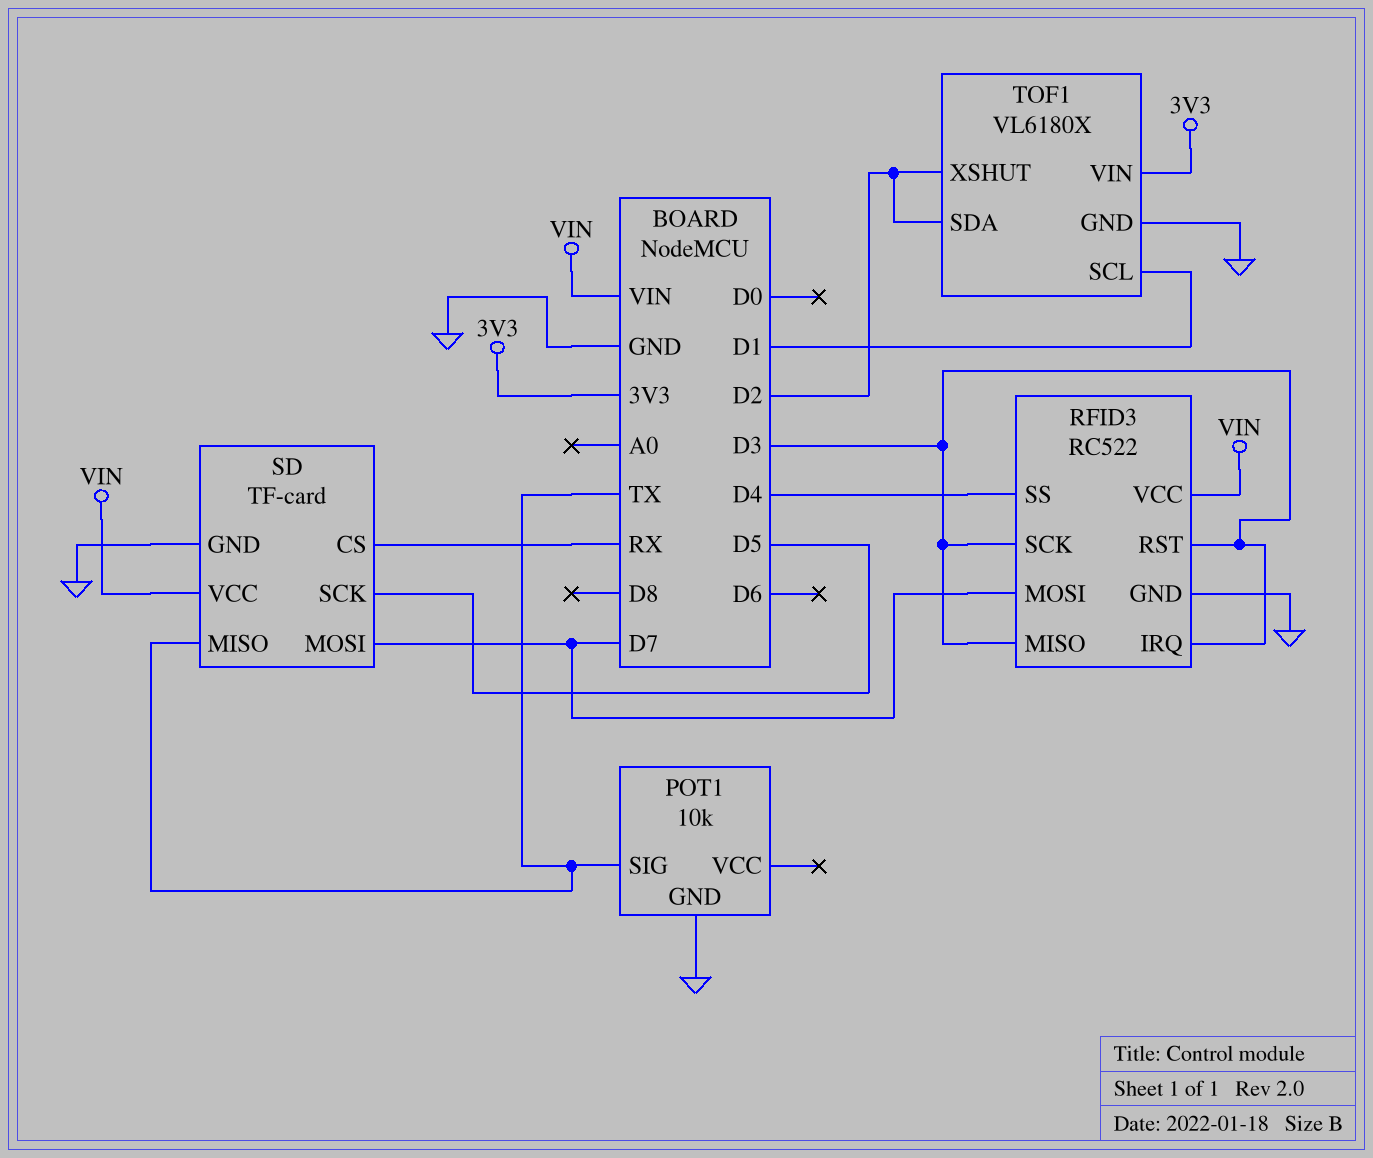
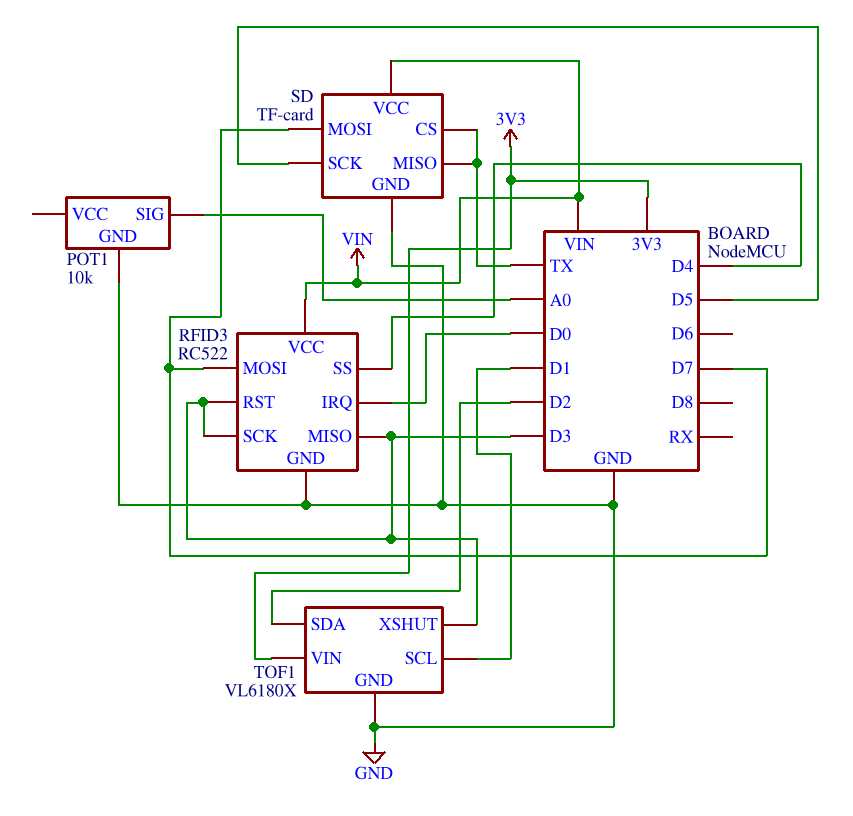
POT1 pin SIG: TX -> A0
RFID3 pin IRQ: D3 -> D0
SD pin CS: RX -> TX
TOF1 pin XSHUT: D2 -> D3

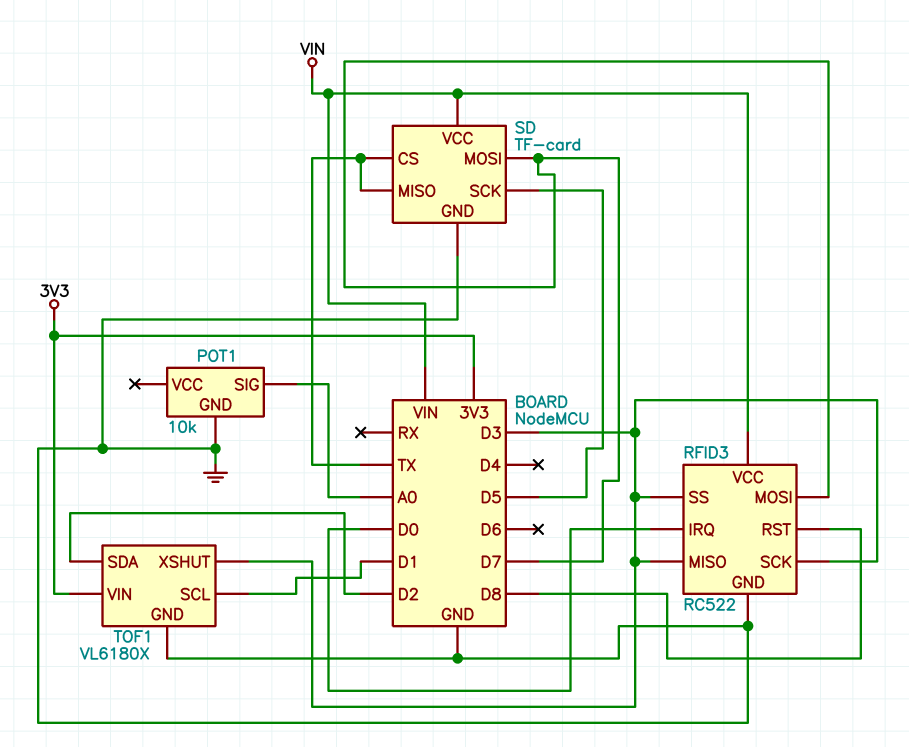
RFID3 pin RST: D3 -> D8
RFID3 pin SS: D4 -> D3

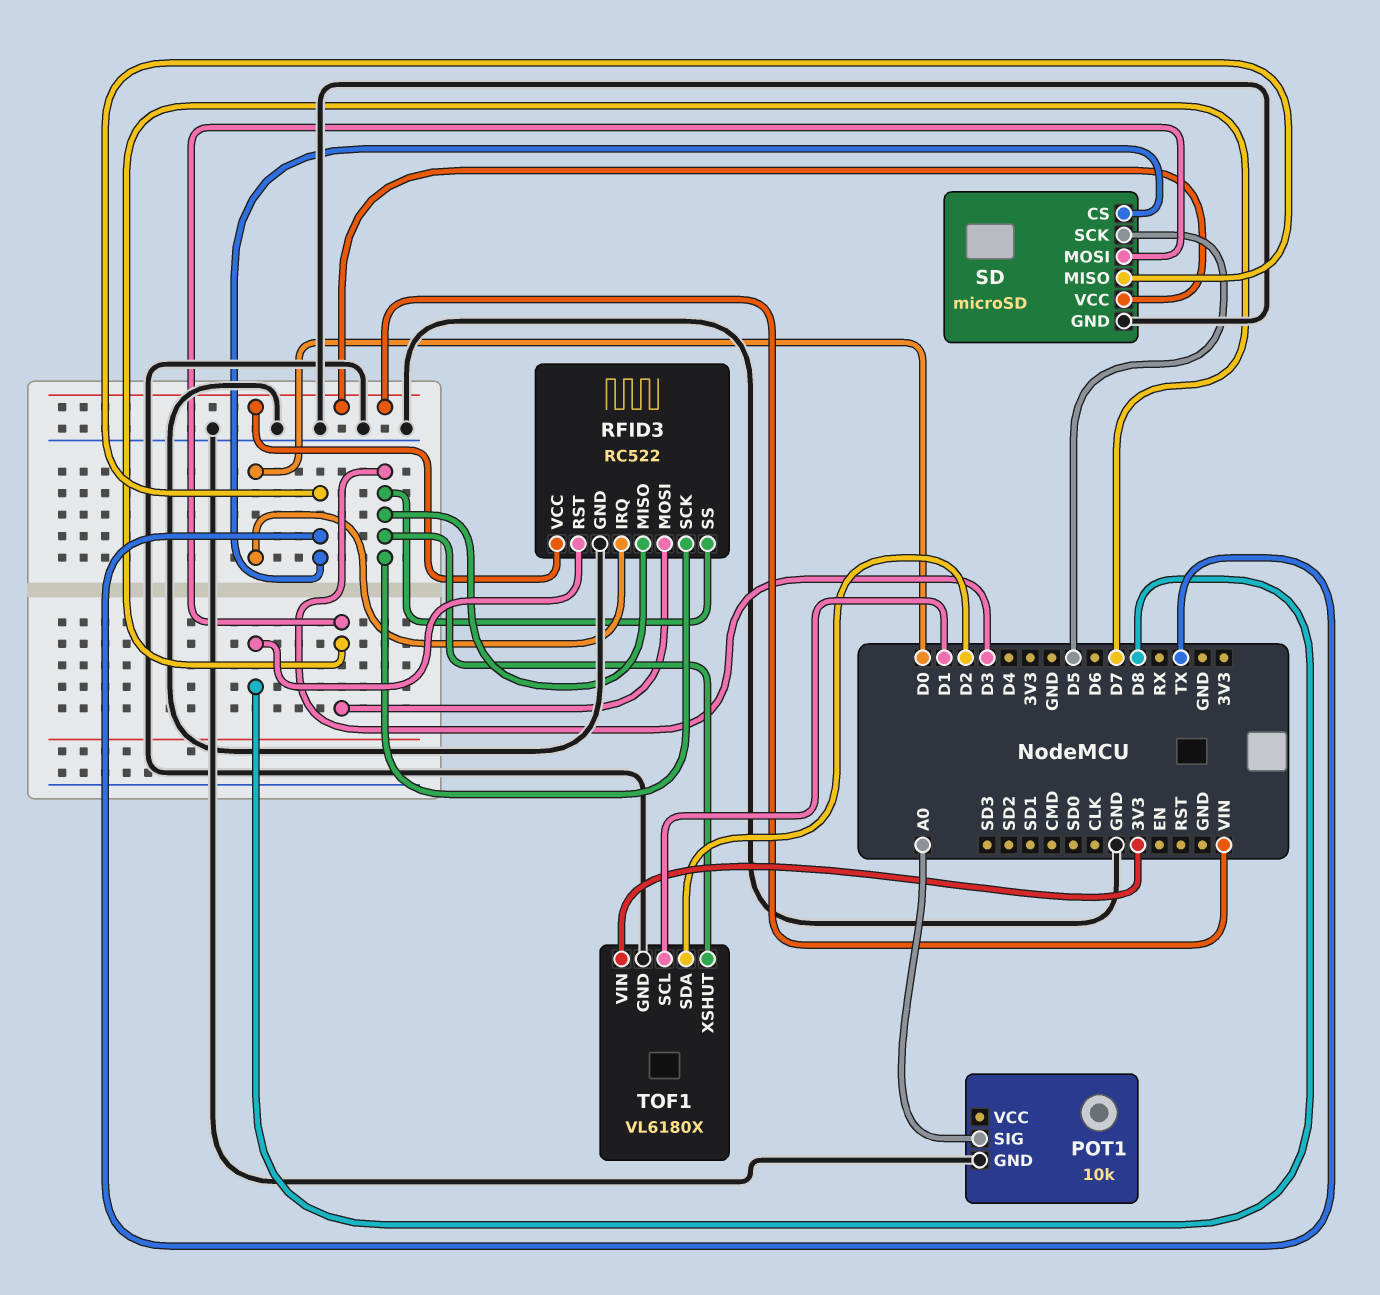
SD: TF-card -> microSD

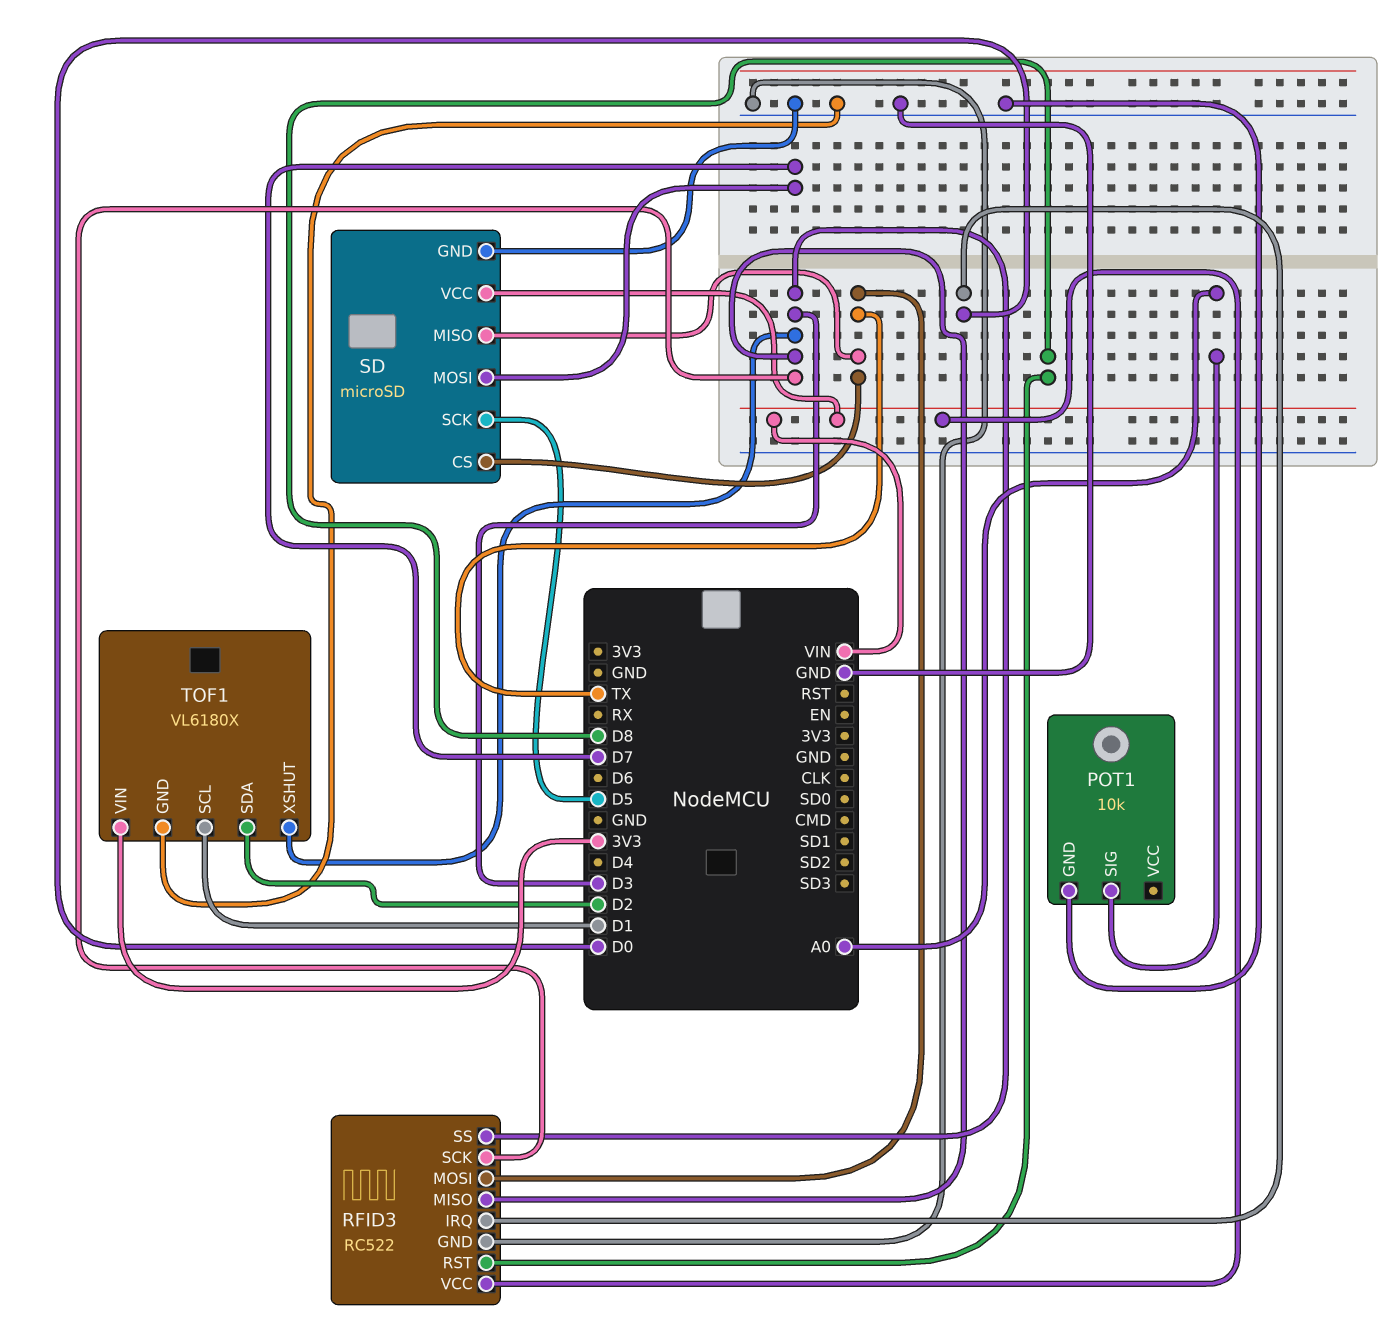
RFID3 pin MOSI: D7 -> TX

